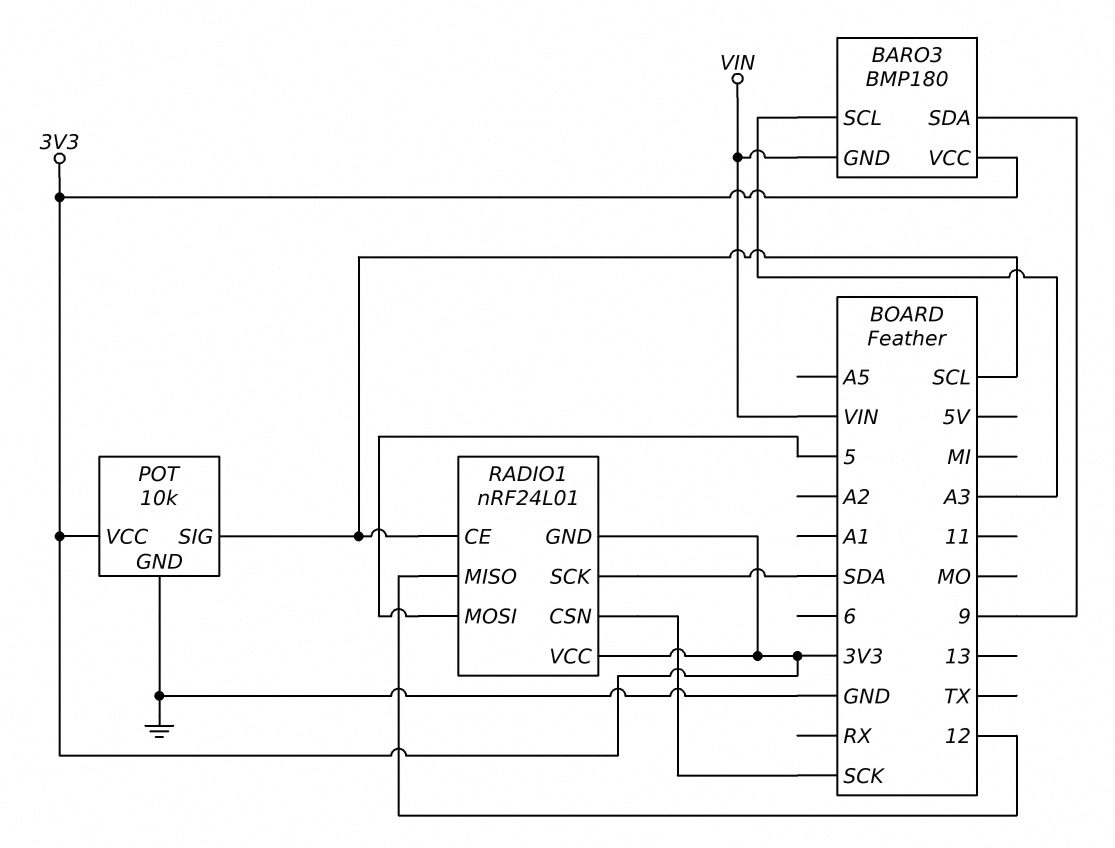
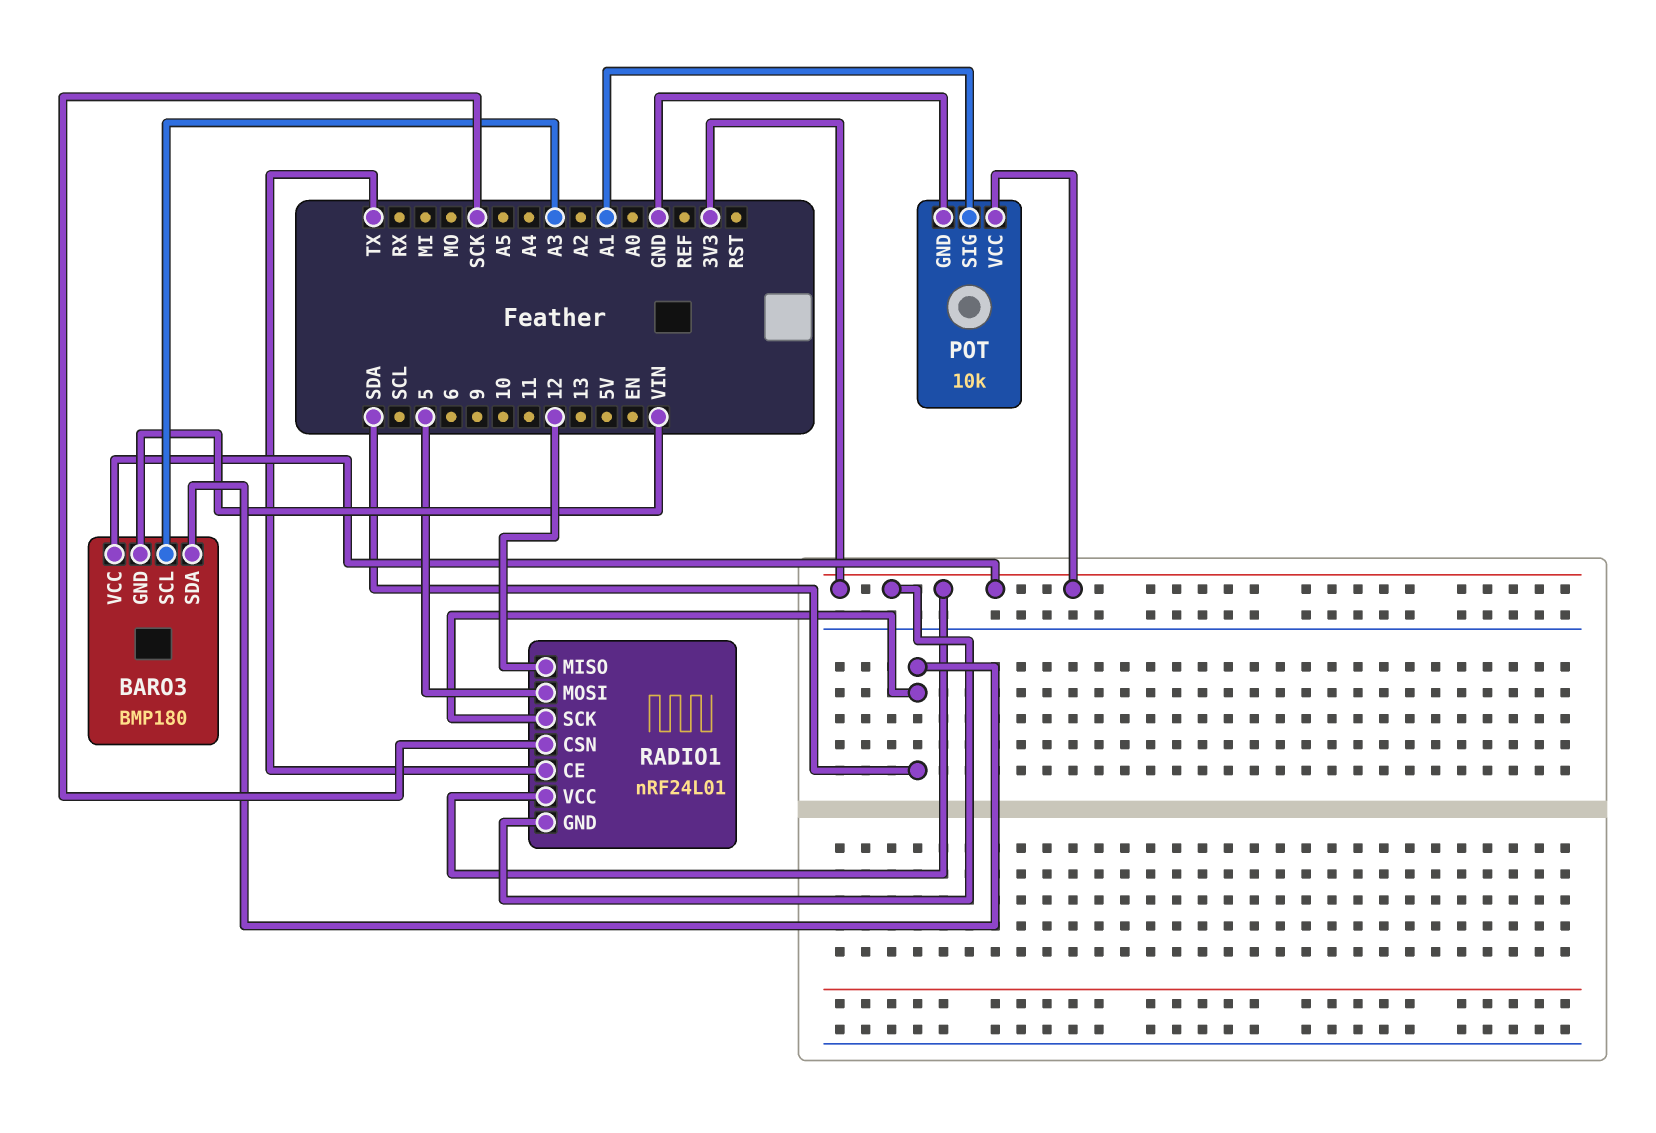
BARO3 pin SDA: 9 -> SDA
POT pin SIG: SCL -> A1
RADIO1 pin CE: SCL -> TX

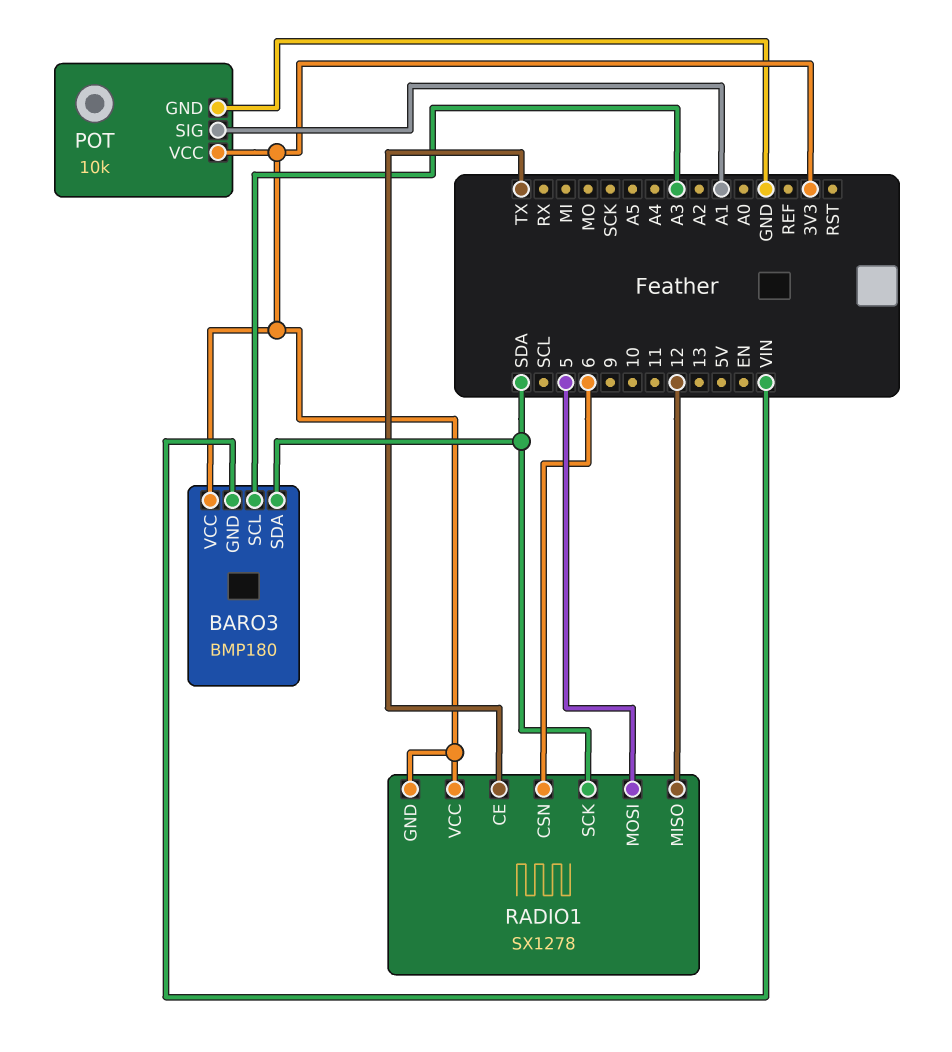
RADIO1: nRF24L01 -> SX1278
RADIO1 pin CSN: SCK -> 6

